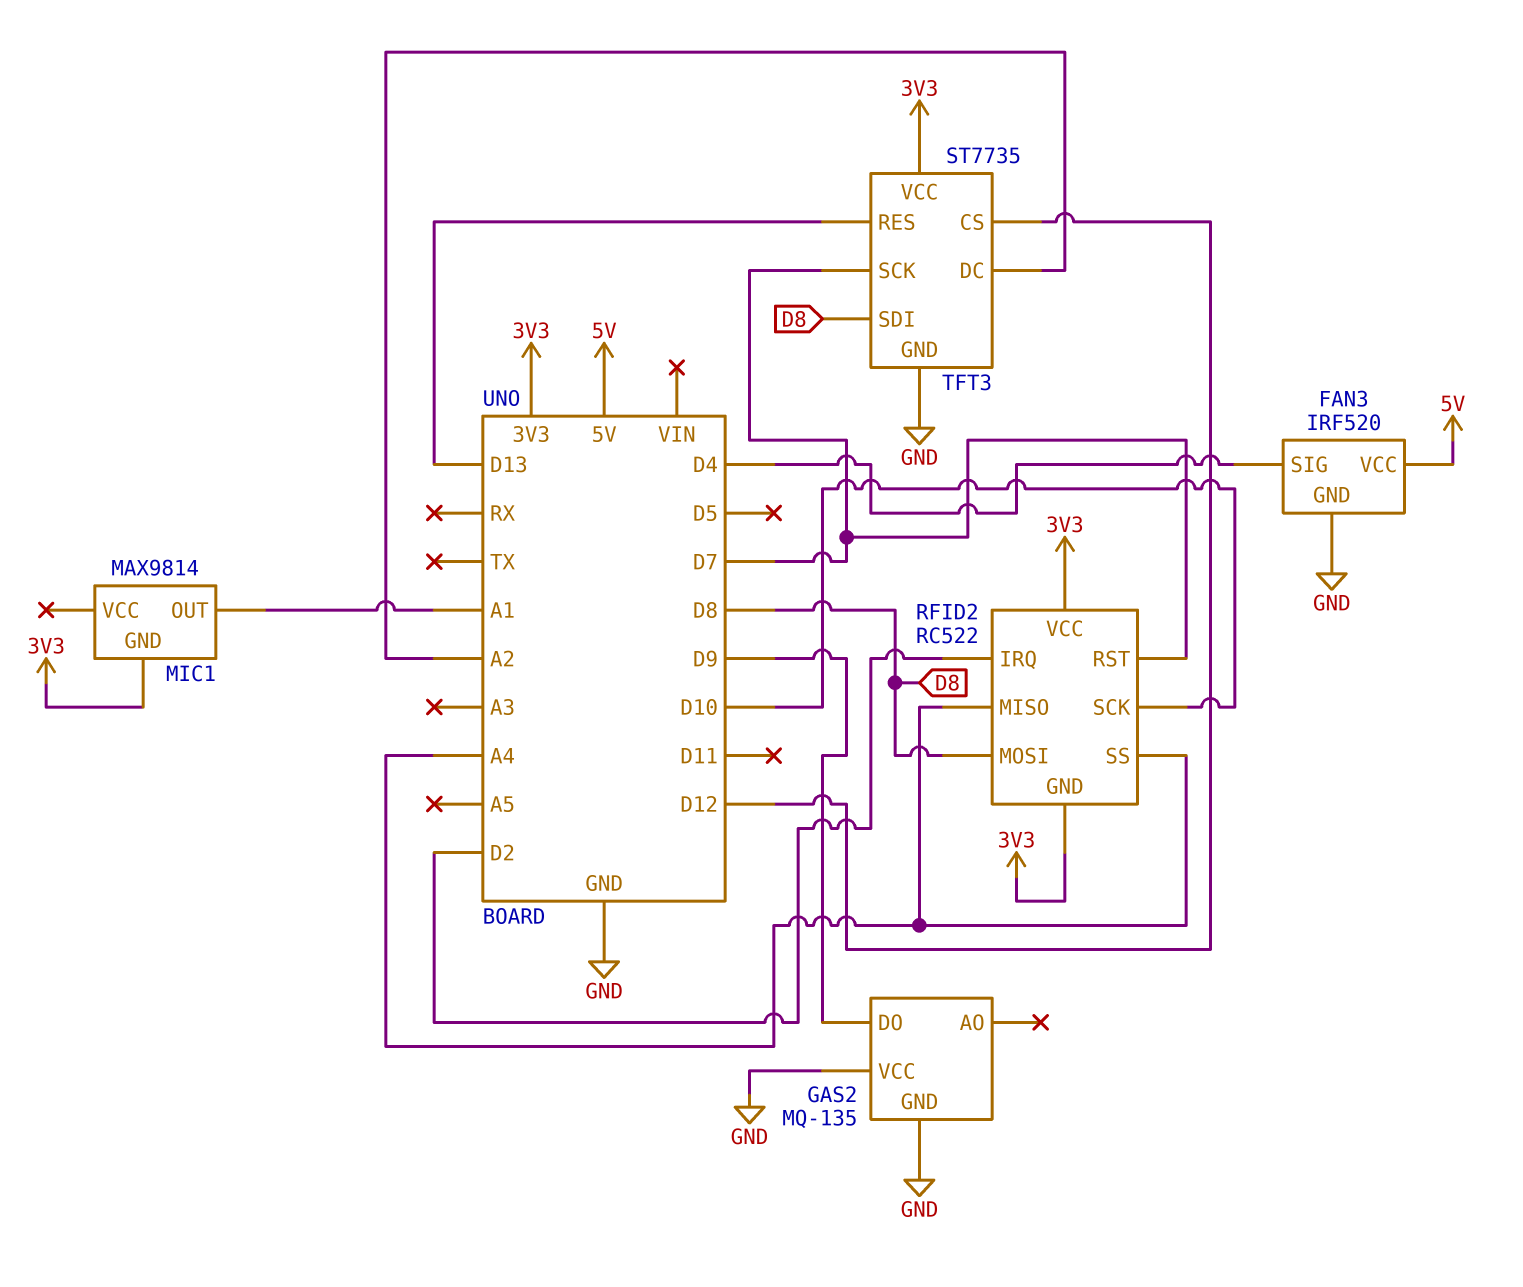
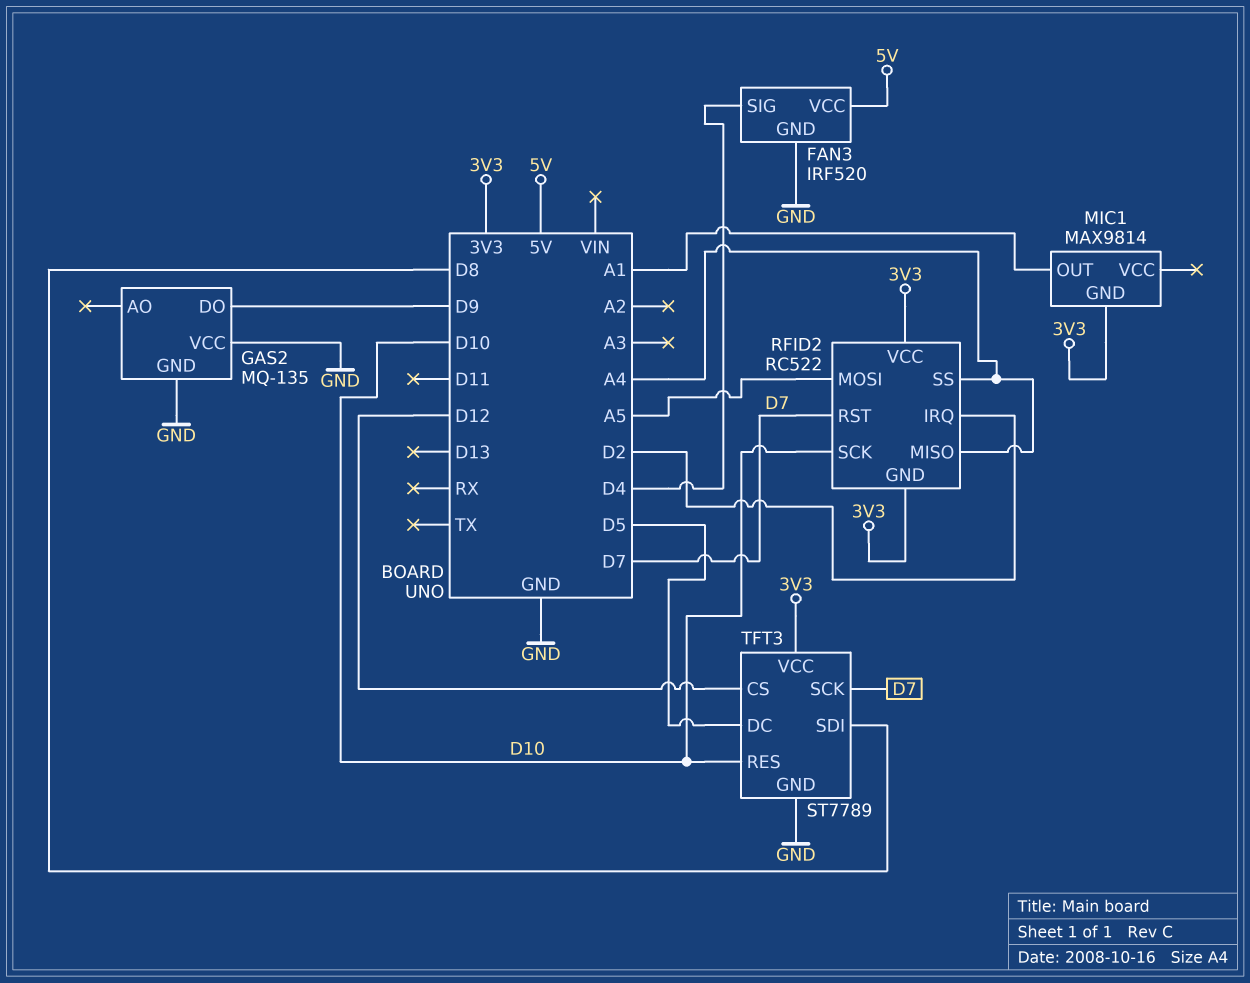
RFID2 pin MOSI: D8 -> A5
TFT3: ST7735 -> ST7789
TFT3 pin DC: A2 -> D5
TFT3 pin RES: D13 -> D10

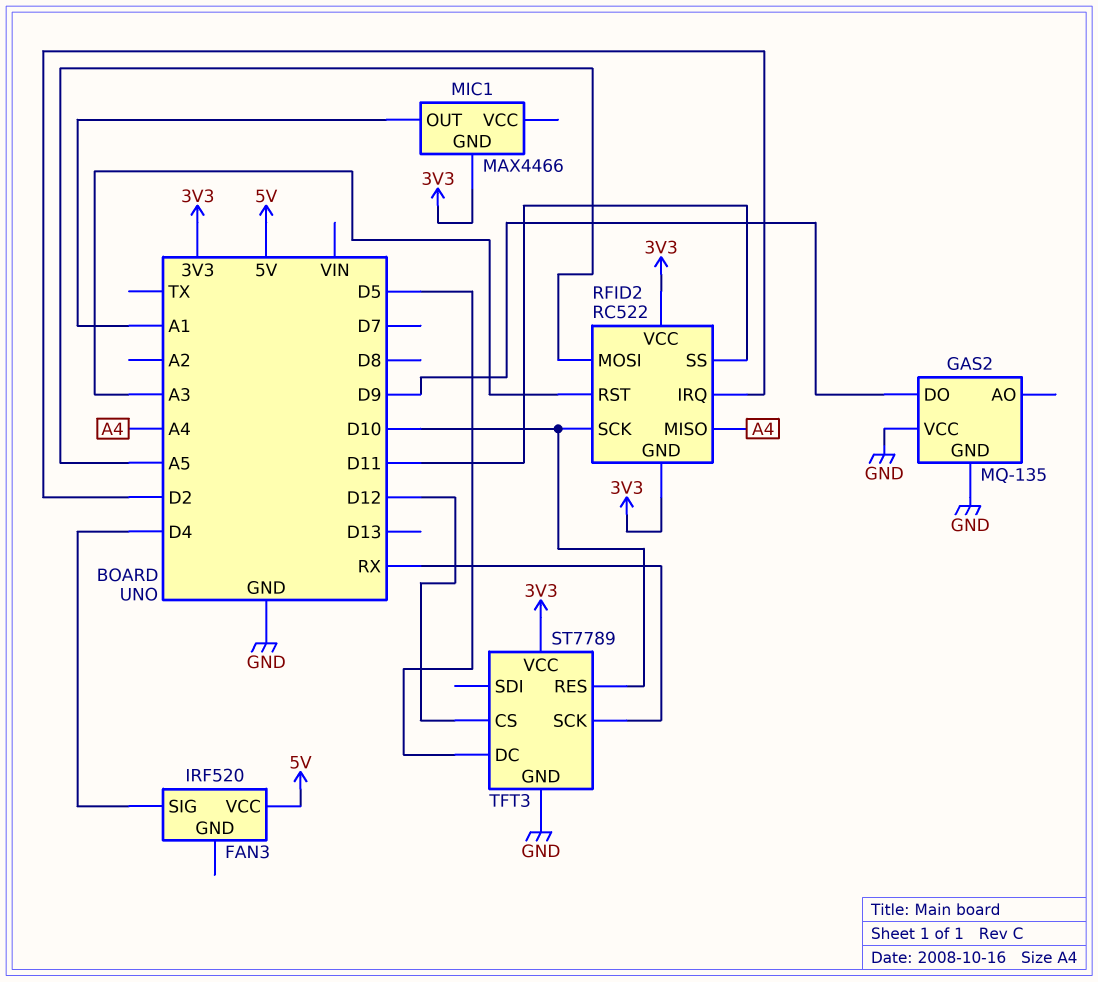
FAN3 pin GND: GND -> none
MIC1: MAX9814 -> MAX4466
RFID2 pin RST: D7 -> A3
RFID2 pin SS: A4 -> D11
TFT3 pin SCK: D7 -> RX
TFT3 pin SDI: D8 -> none

